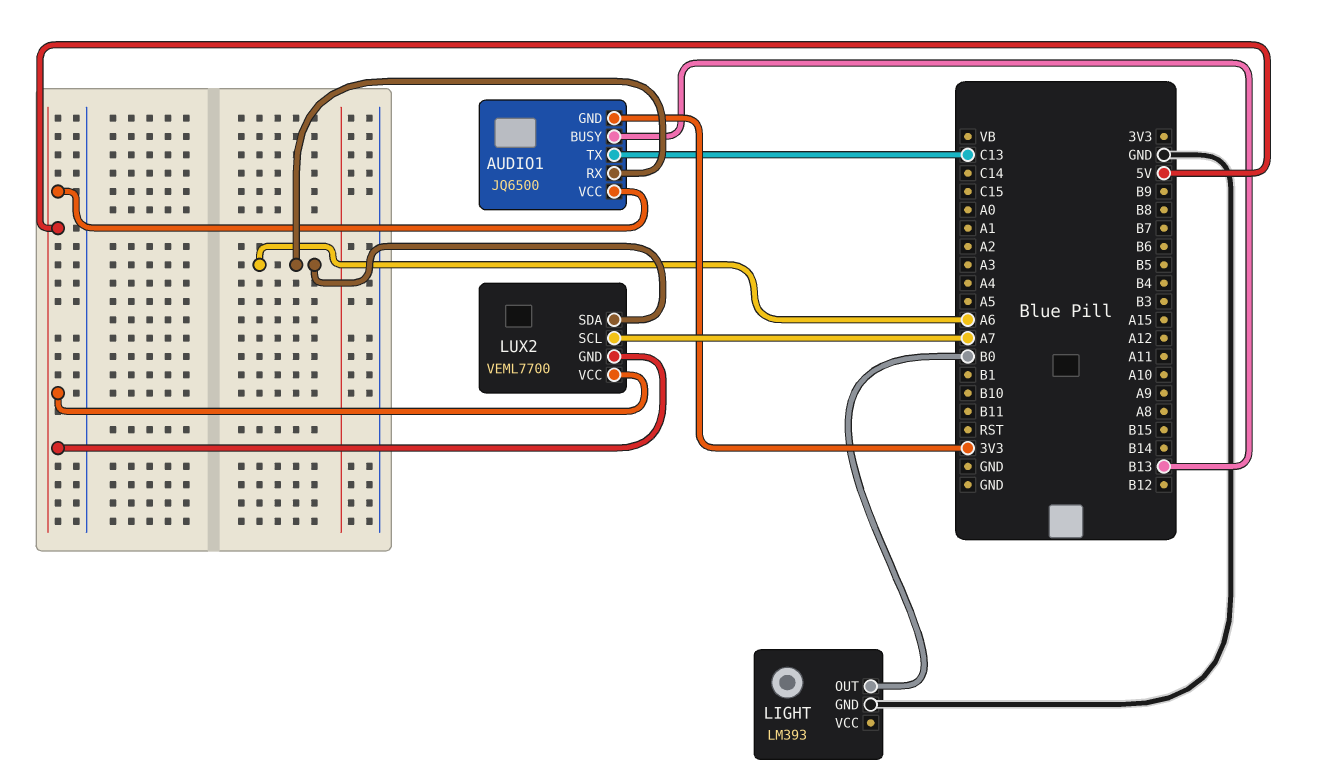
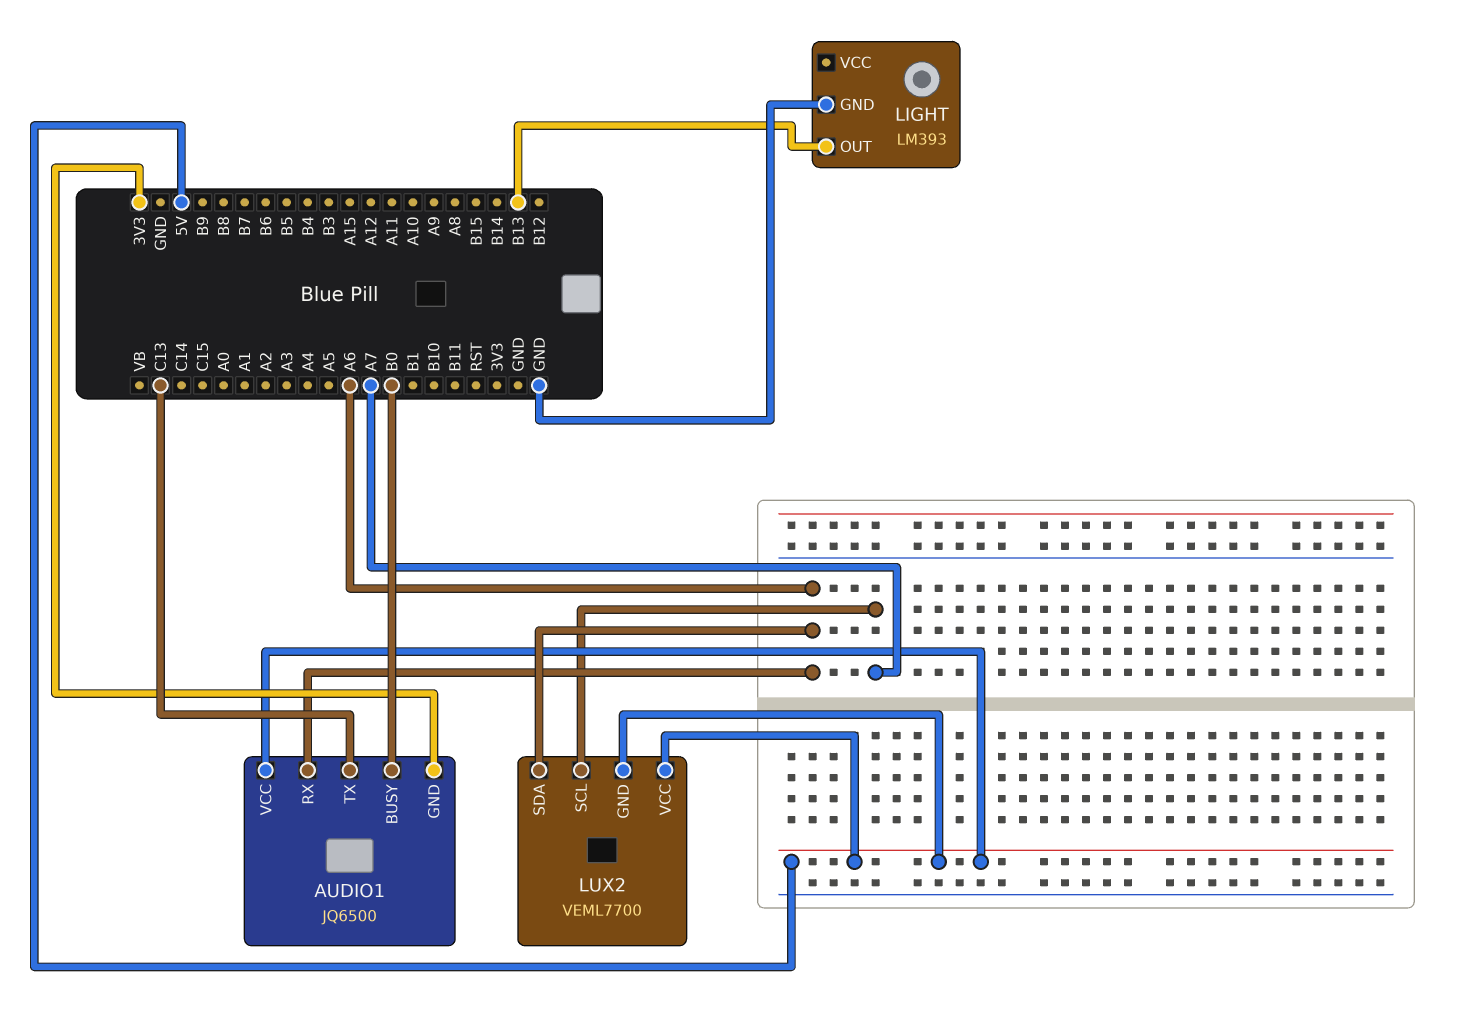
AUDIO1 pin BUSY: B13 -> B0
LIGHT pin OUT: B0 -> B13

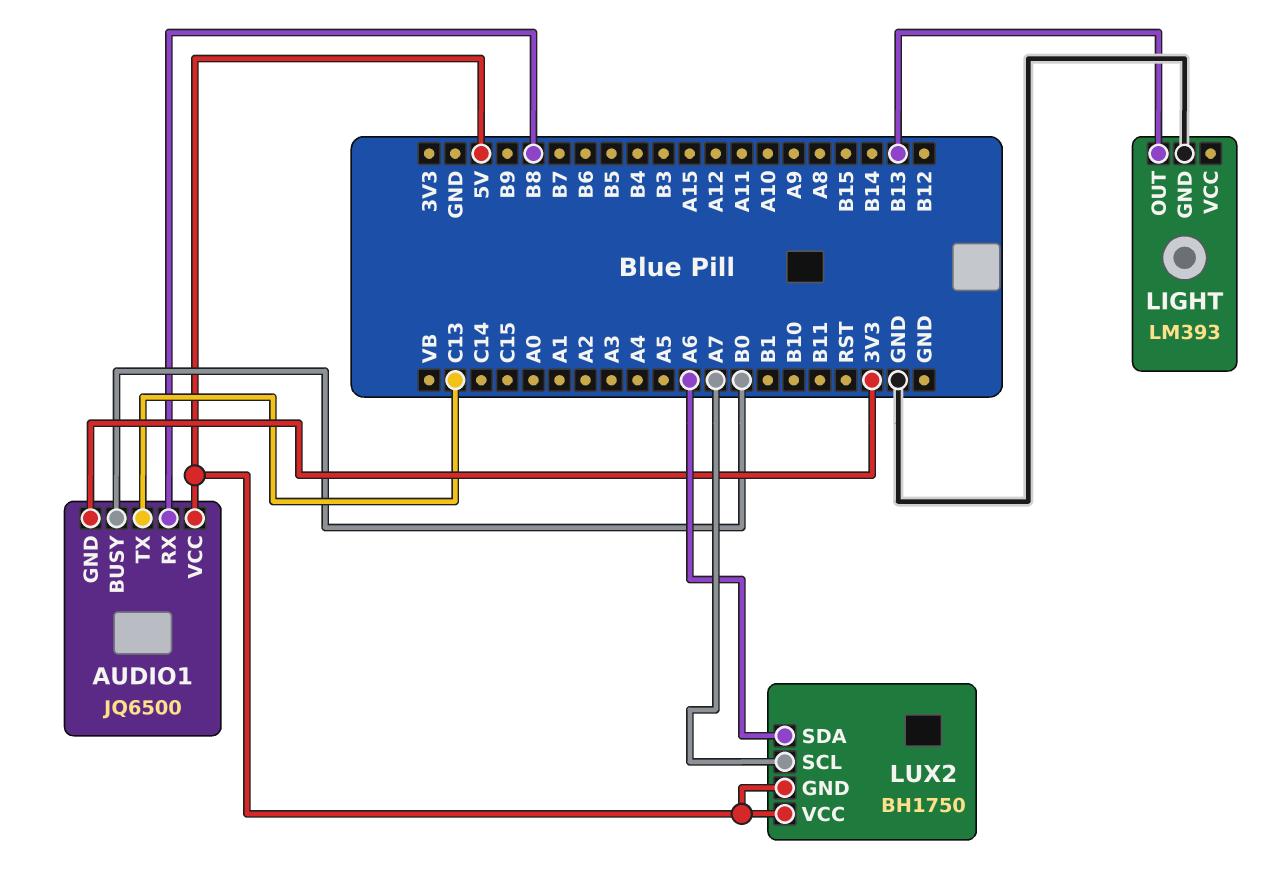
AUDIO1 pin RX: A6 -> B8
LUX2: VEML7700 -> BH1750

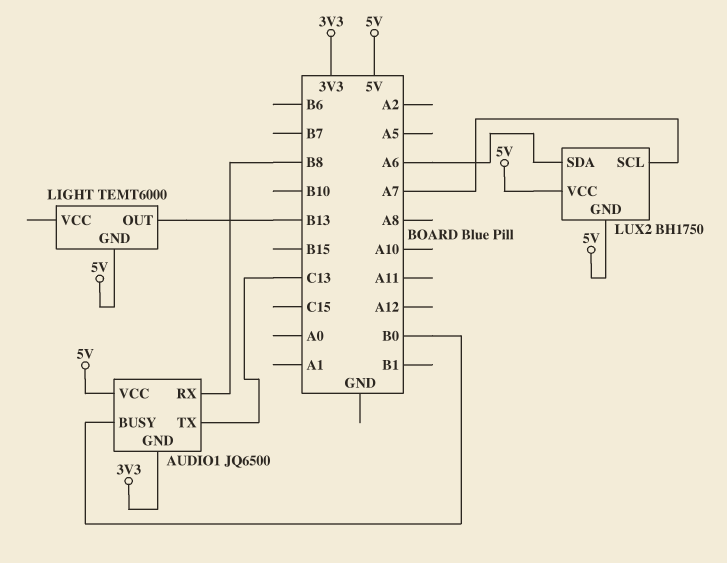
LIGHT: LM393 -> TEMT6000
LIGHT pin GND: GND -> 5V

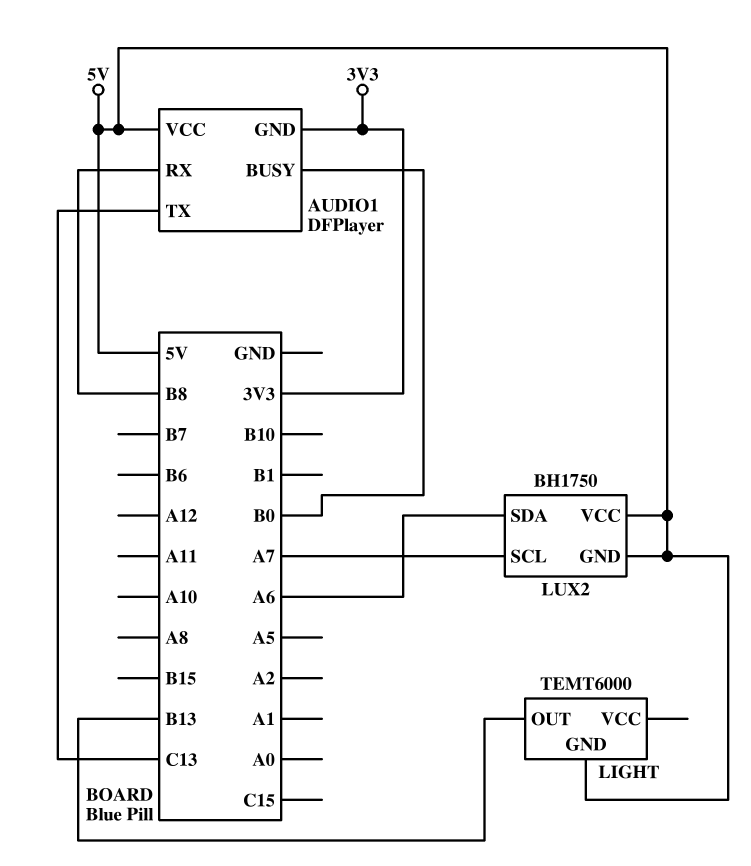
AUDIO1: JQ6500 -> DFPlayer

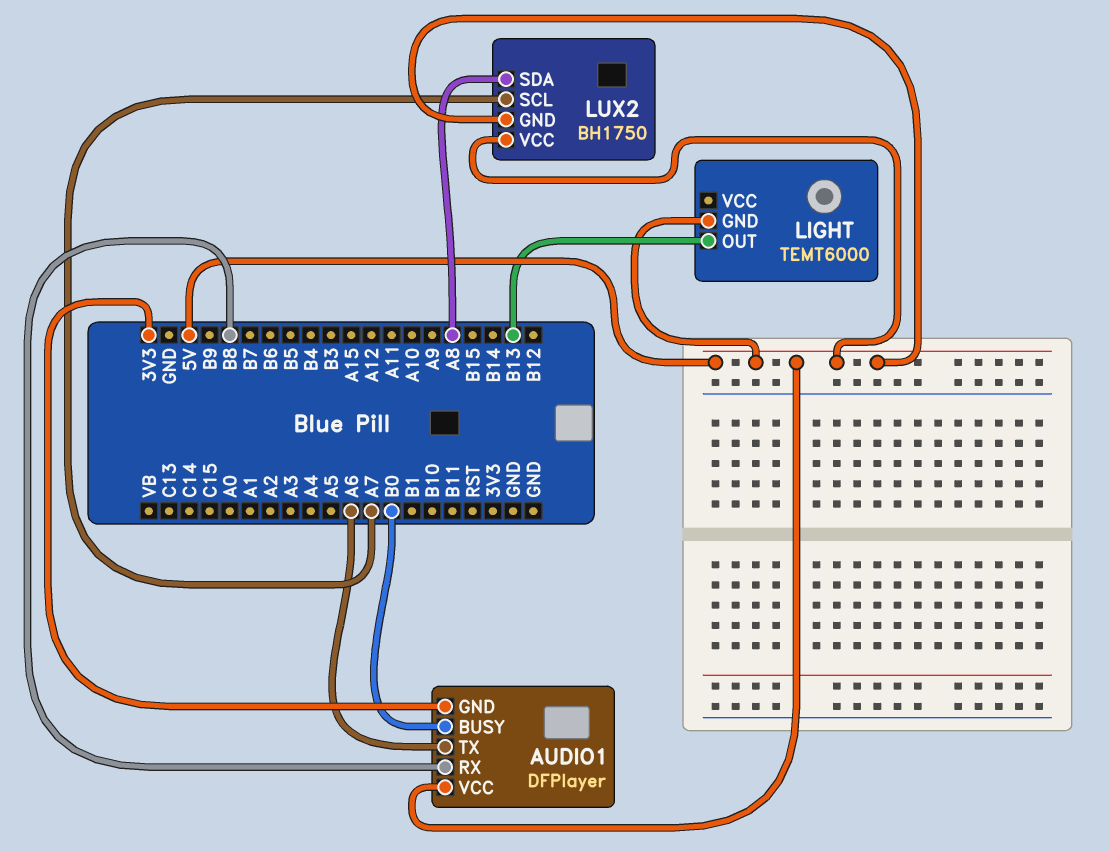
AUDIO1 pin TX: C13 -> A6
LUX2 pin SDA: A6 -> A8

